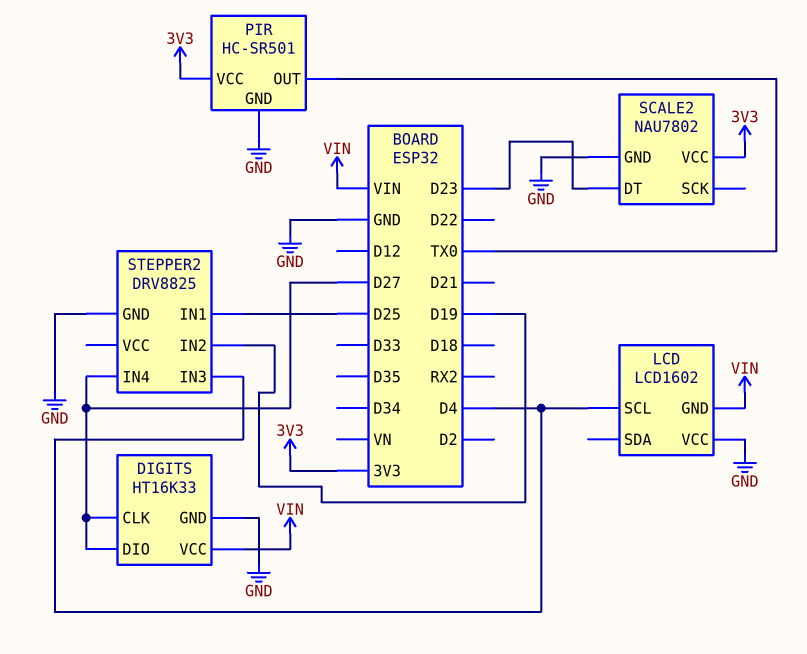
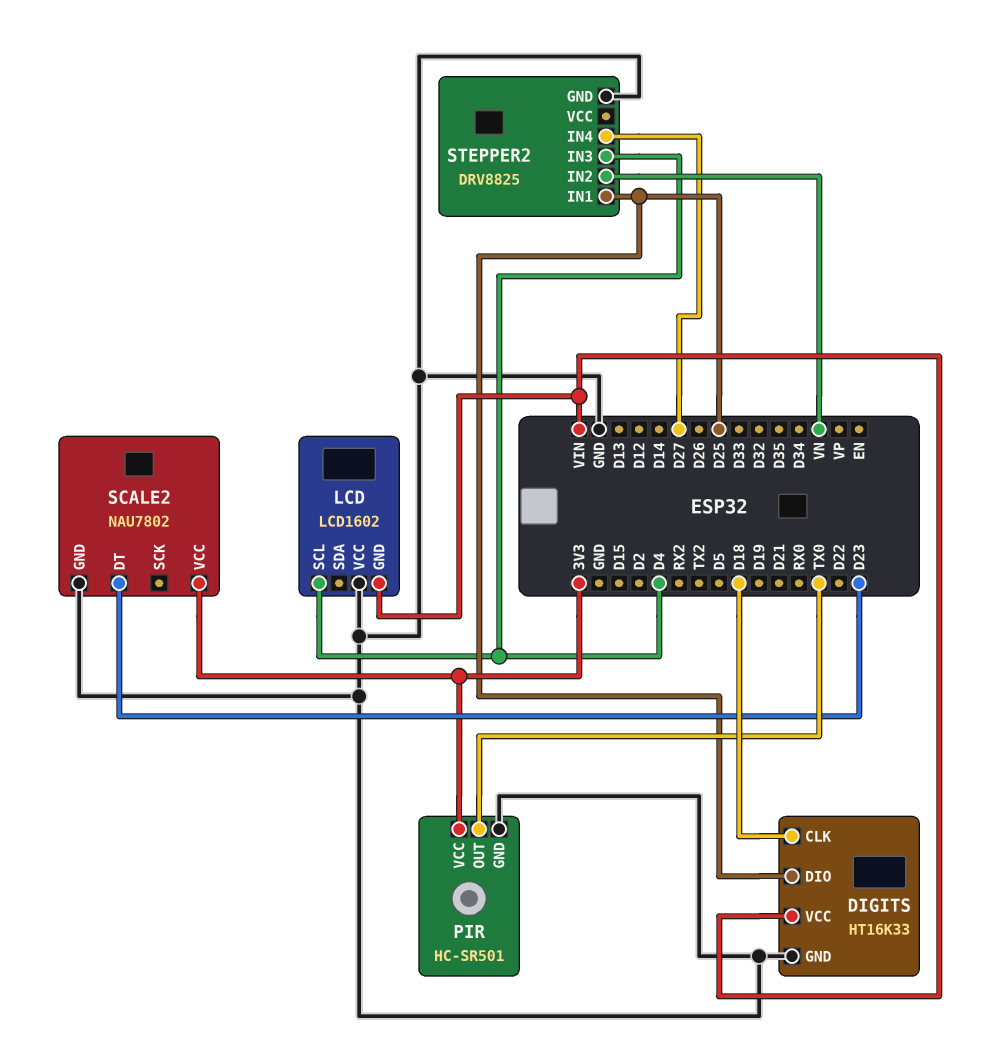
DIGITS pin CLK: D27 -> D18
DIGITS pin DIO: D27 -> D25
STEPPER2 pin IN2: D19 -> VN

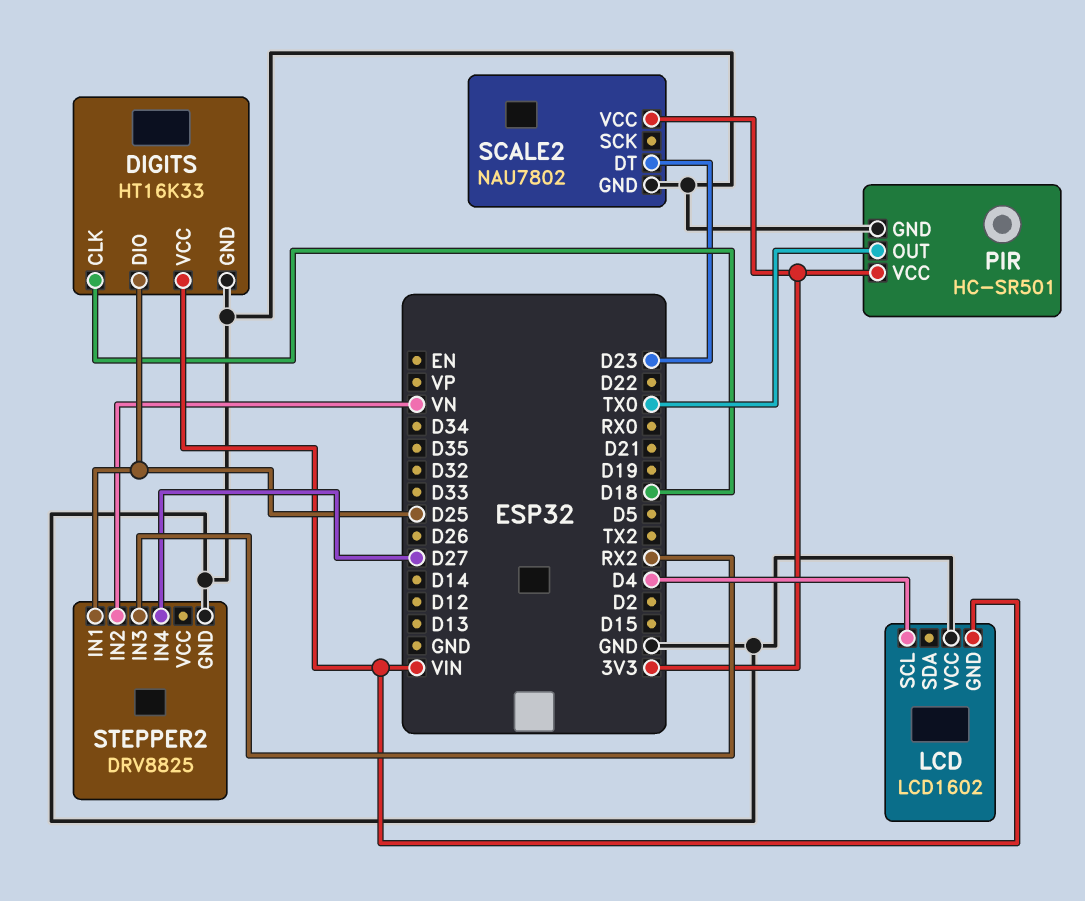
STEPPER2 pin IN3: D4 -> RX2

